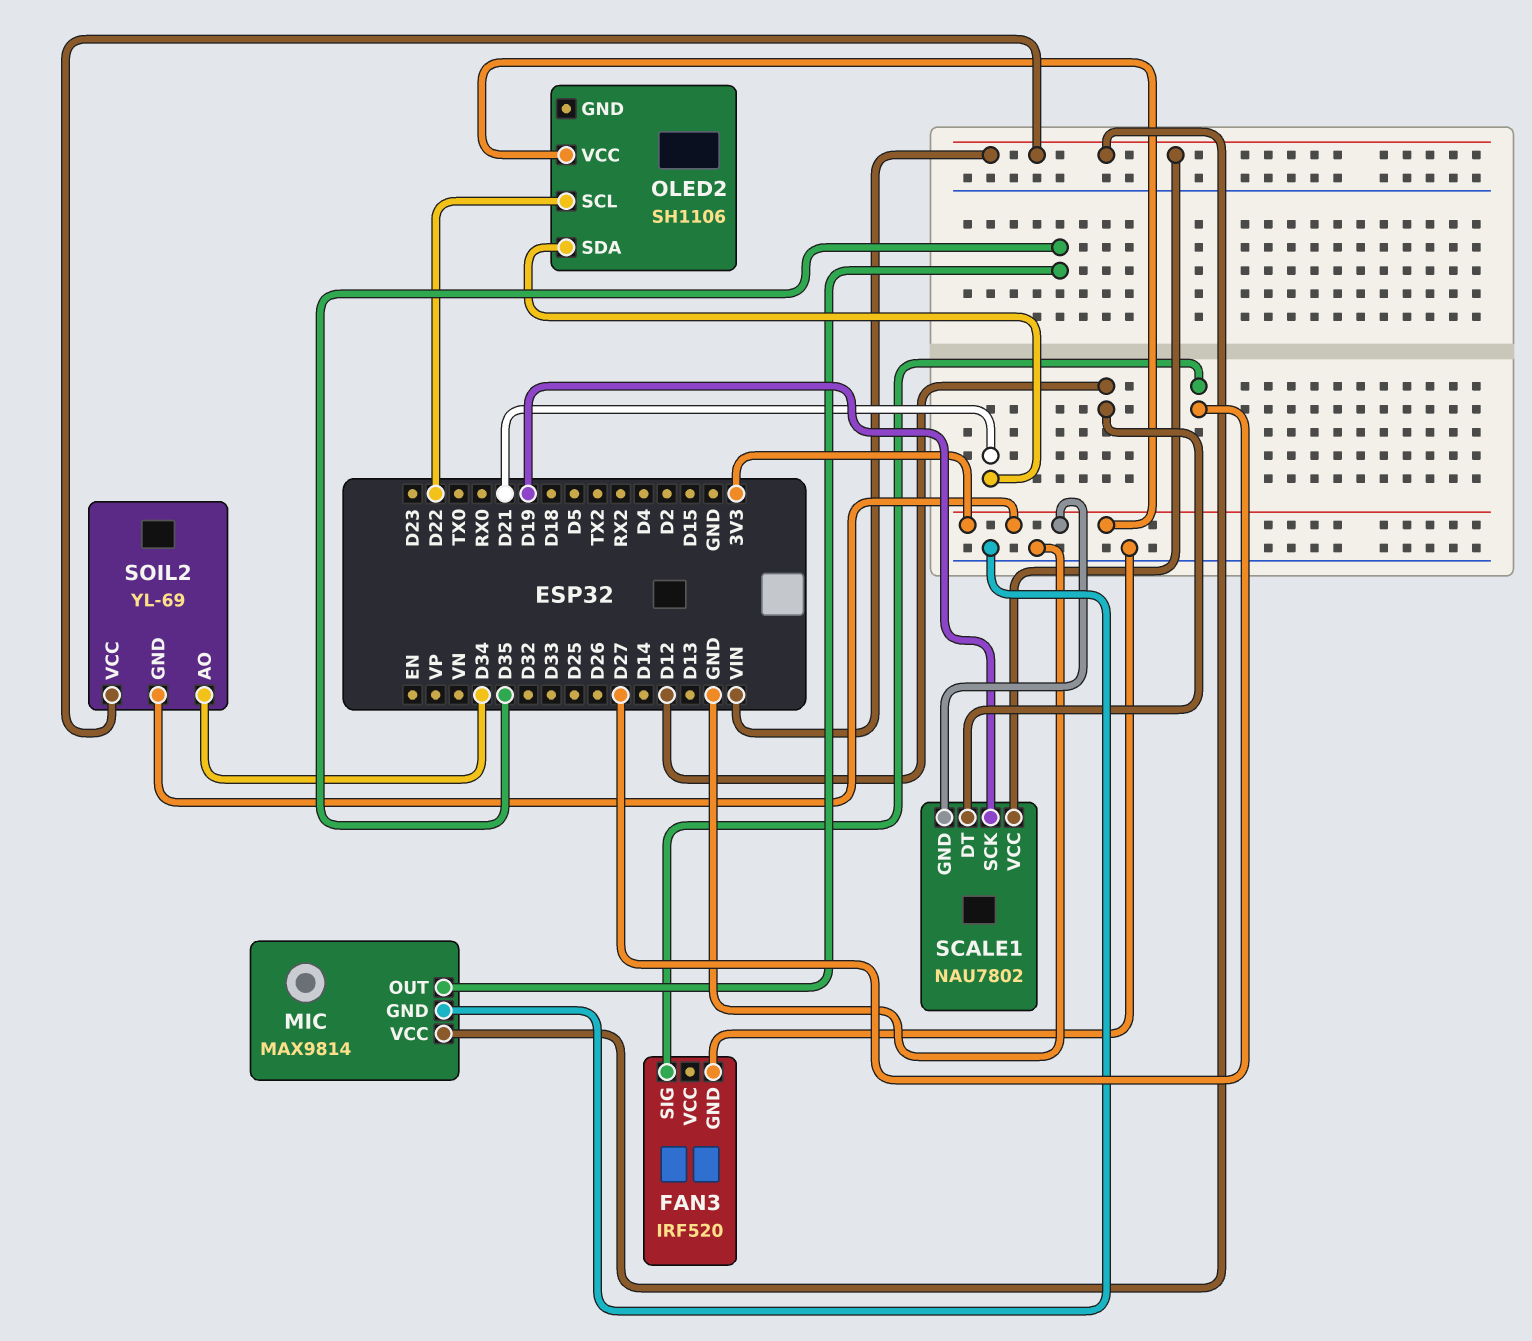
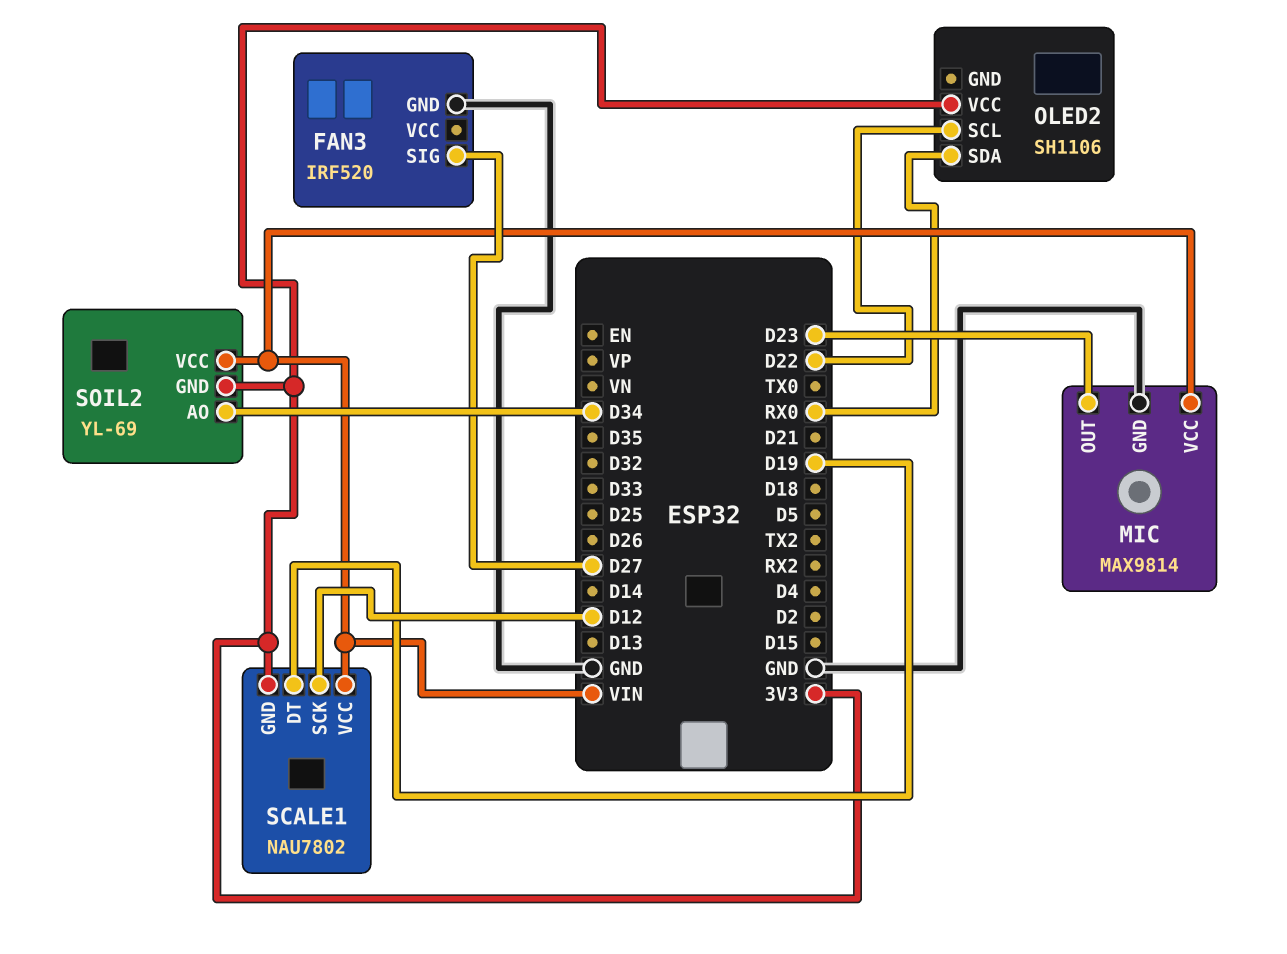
MIC pin OUT: D35 -> D23
OLED2 pin SDA: D21 -> RX0
SCALE1 pin DT: D12 -> D19
SCALE1 pin SCK: D19 -> D12

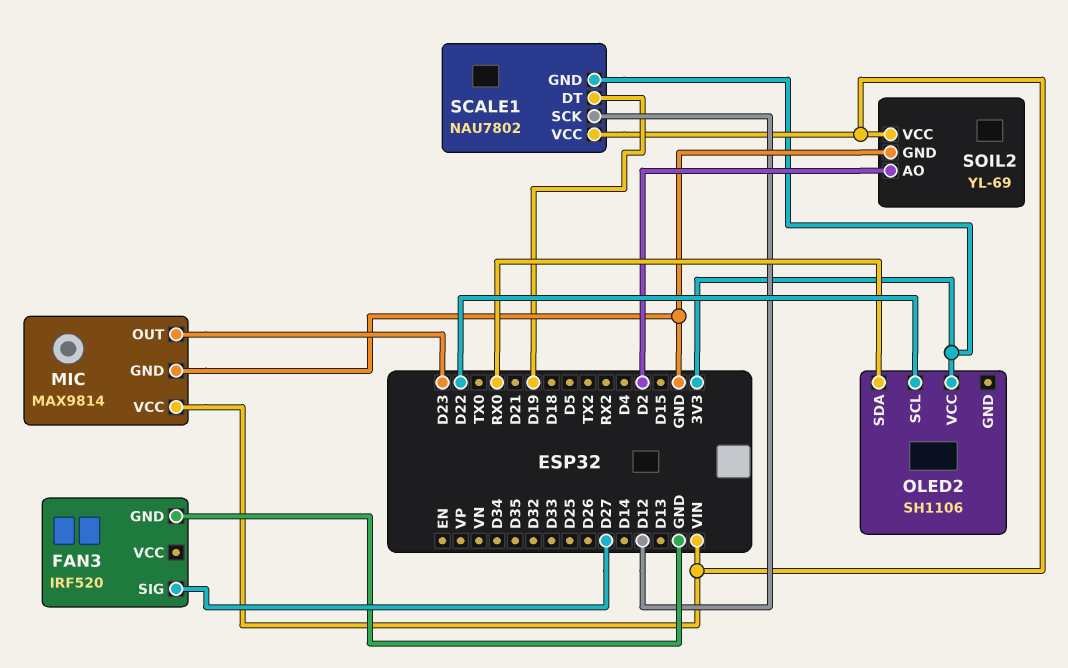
SOIL2 pin AO: D34 -> D2
SOIL2 pin GND: 3V3 -> GND

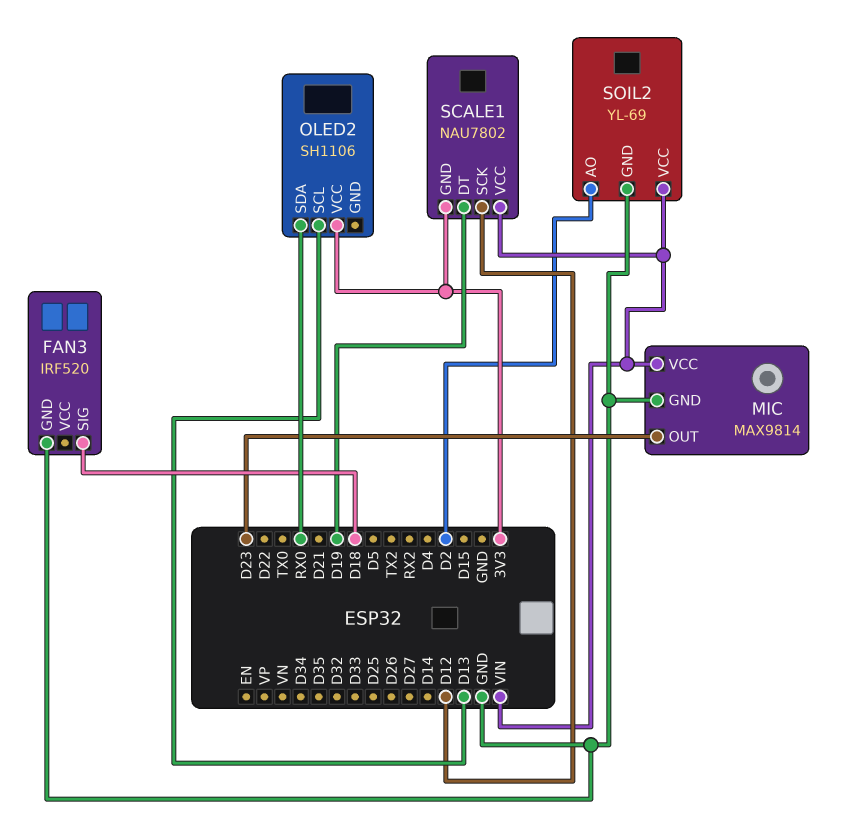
FAN3 pin SIG: D27 -> D18
OLED2 pin SCL: D22 -> D13

